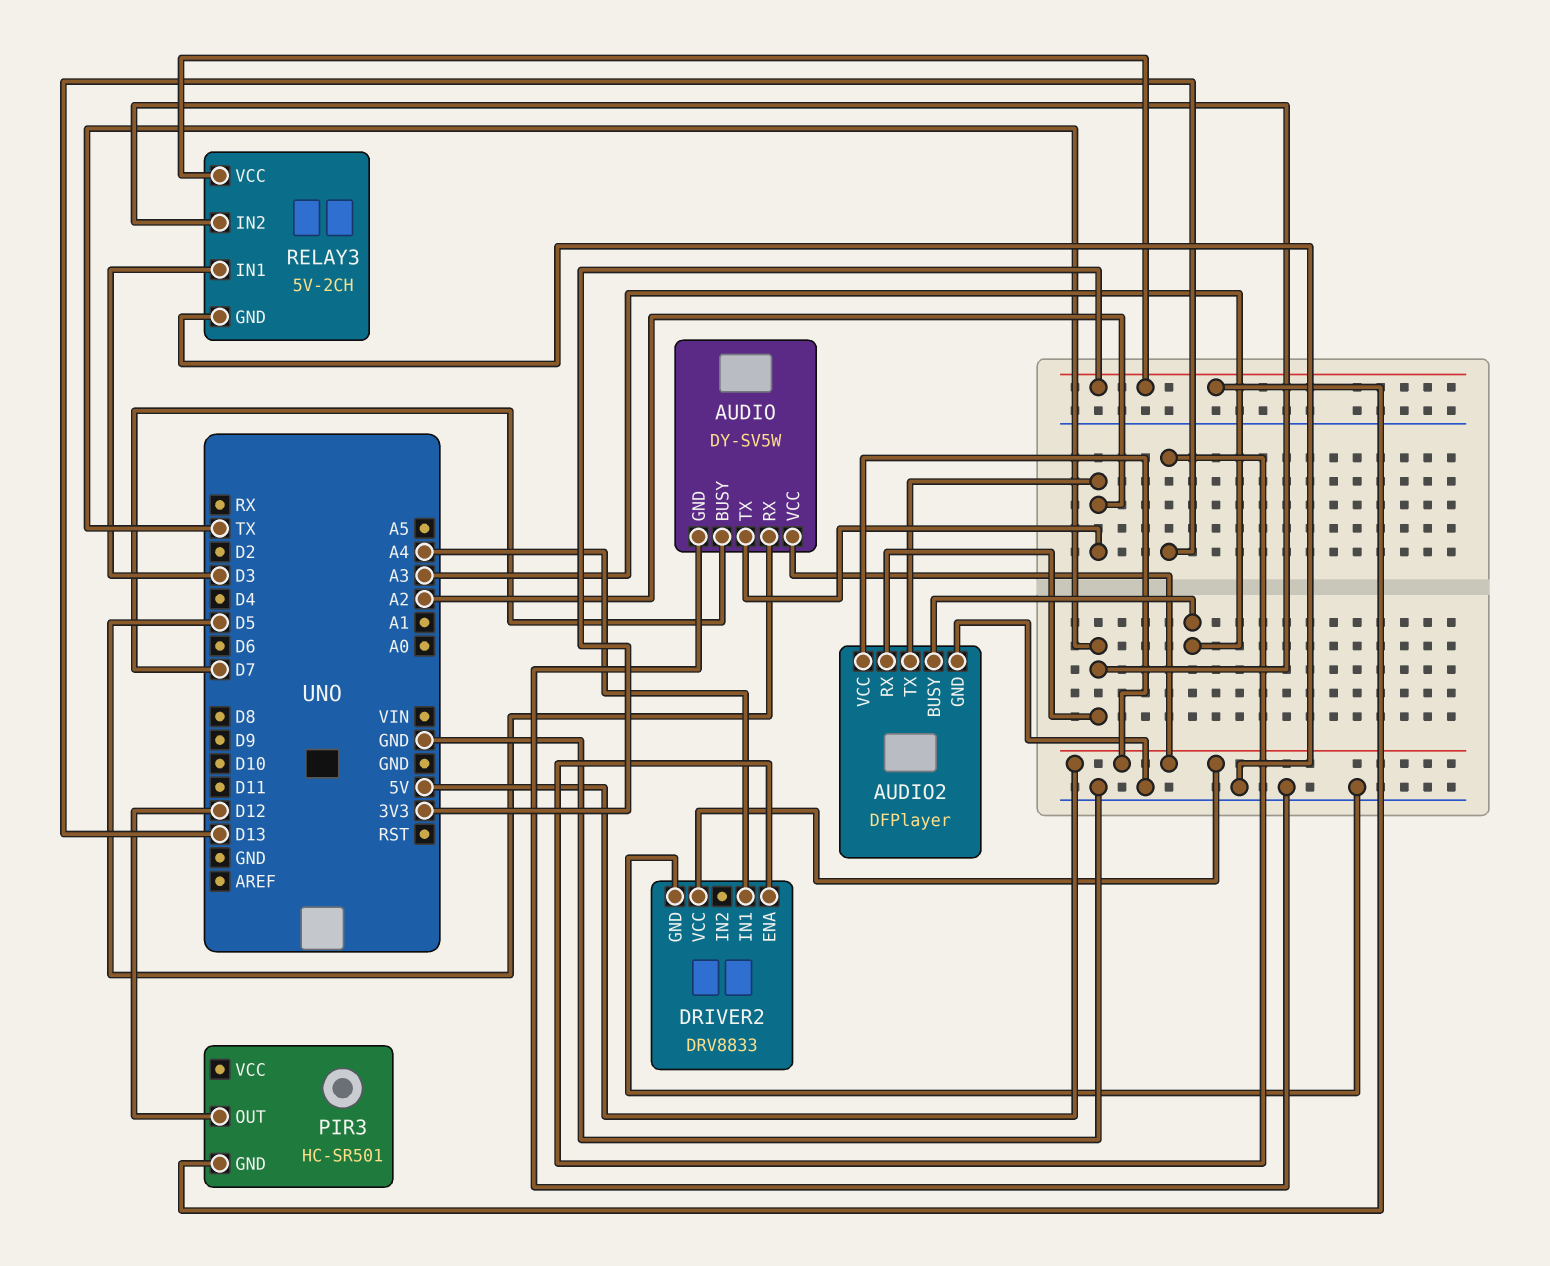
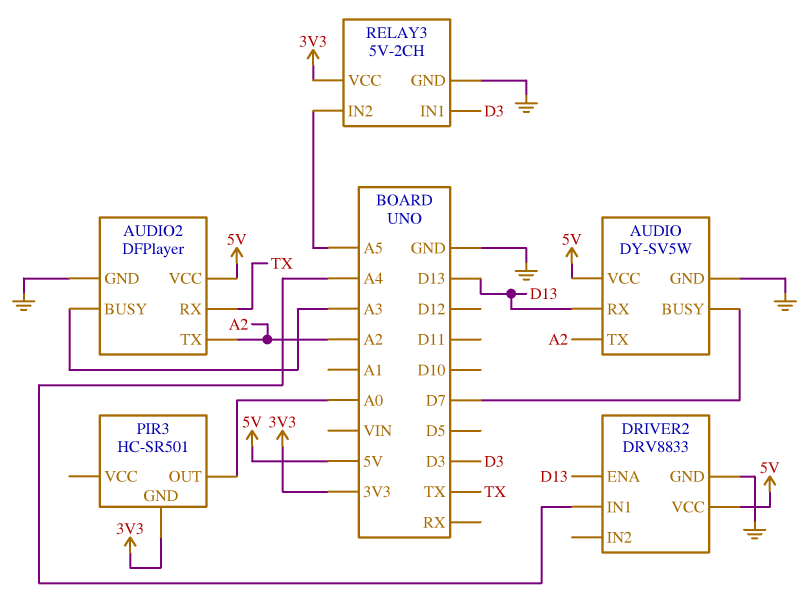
AUDIO pin RX: D5 -> D13
PIR3 pin OUT: D12 -> A0
RELAY3 pin IN2: TX -> A5

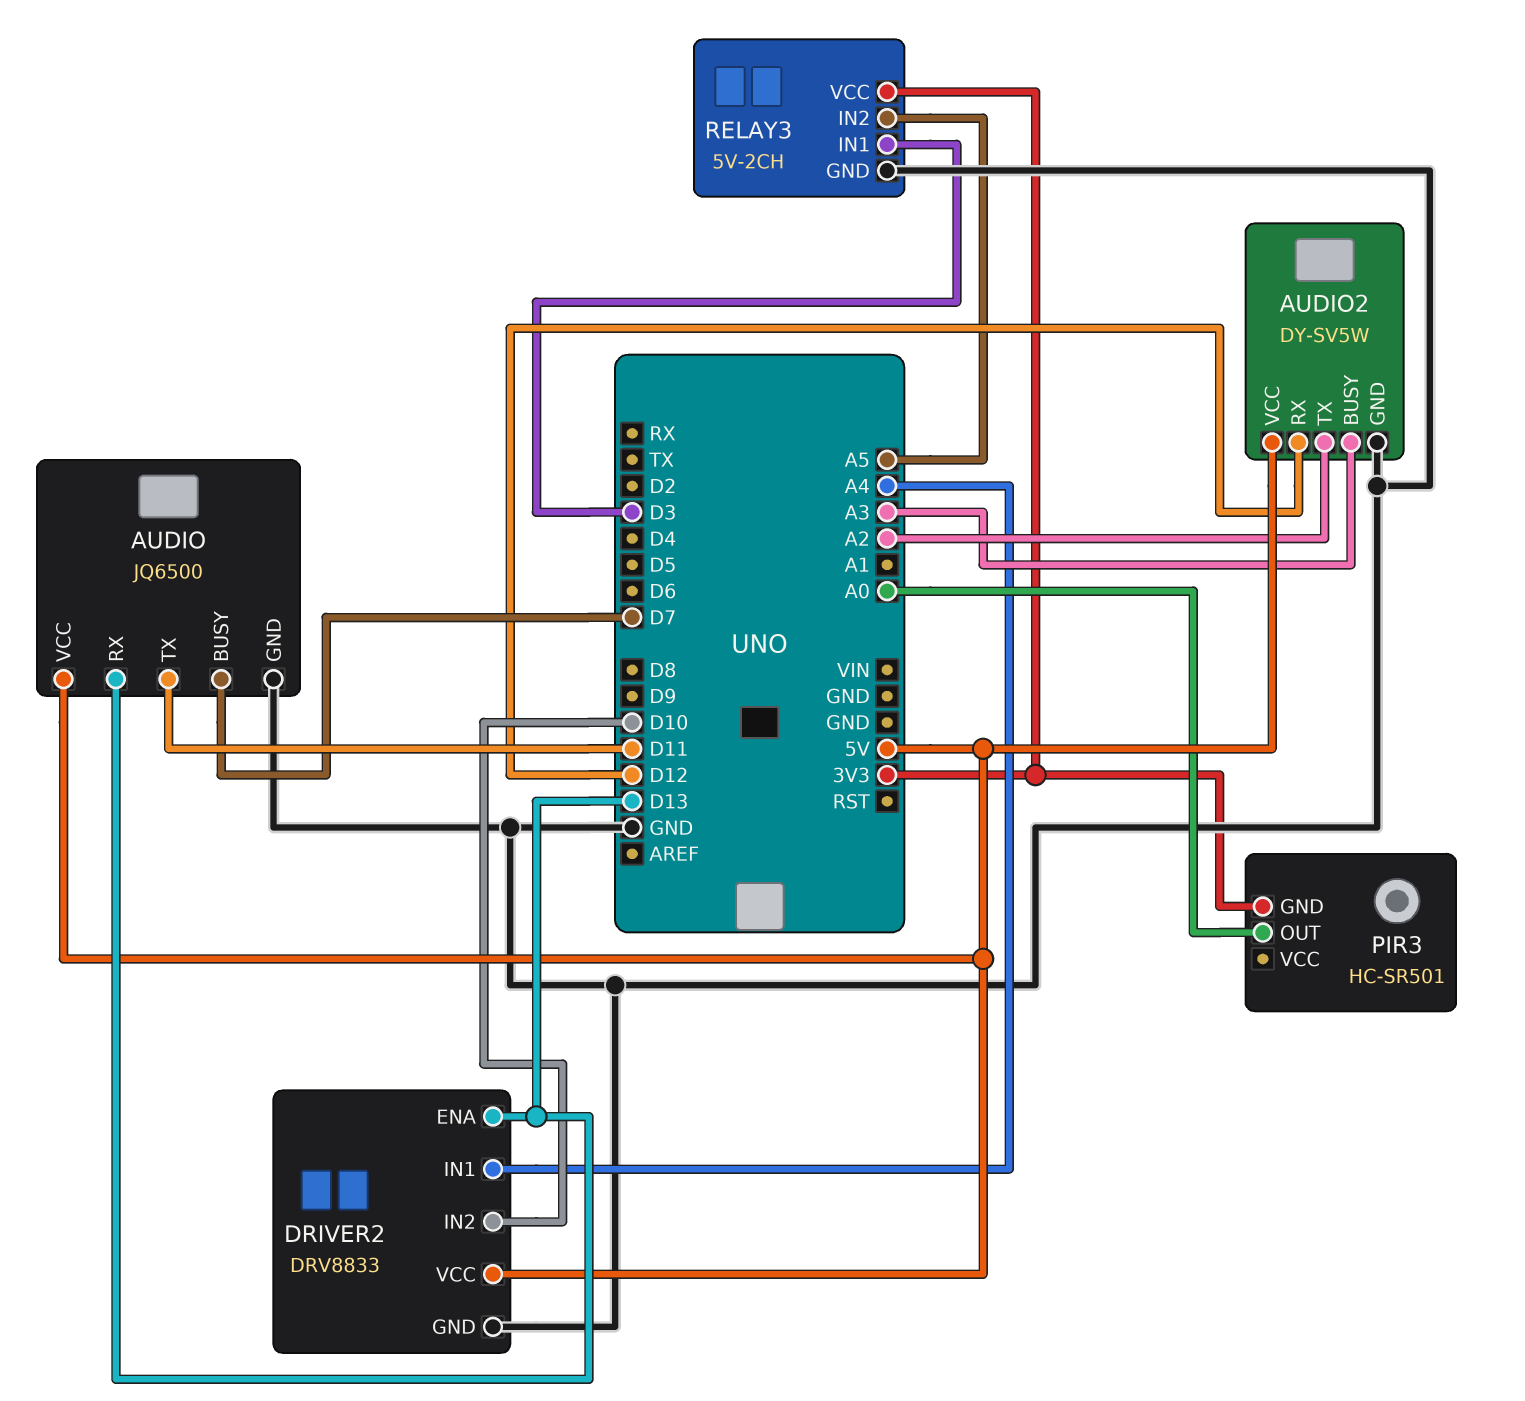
AUDIO: DY-SV5W -> JQ6500
AUDIO pin TX: A2 -> D11
AUDIO2: DFPlayer -> DY-SV5W
AUDIO2 pin RX: TX -> D12
DRIVER2 pin IN2: none -> D10

